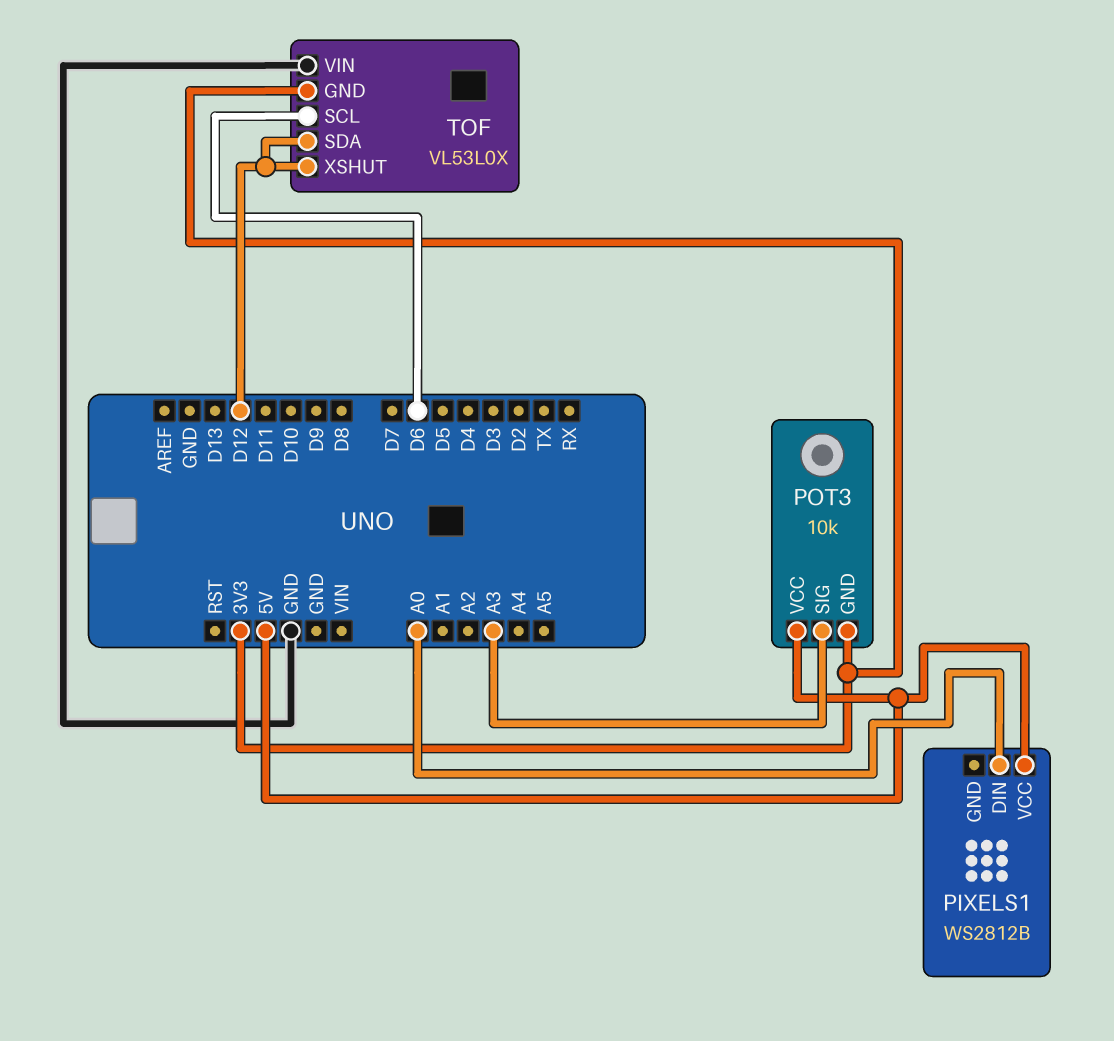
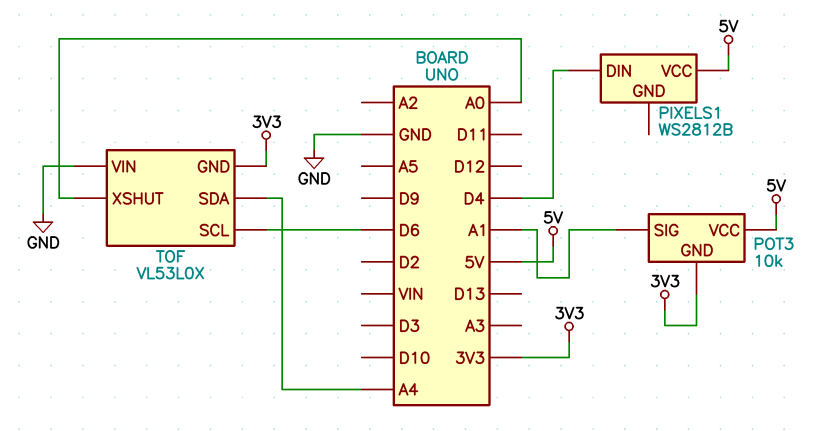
PIXELS1 pin DIN: A0 -> D4
POT3 pin SIG: A3 -> A1
TOF pin SDA: D12 -> A4
TOF pin XSHUT: D12 -> A0

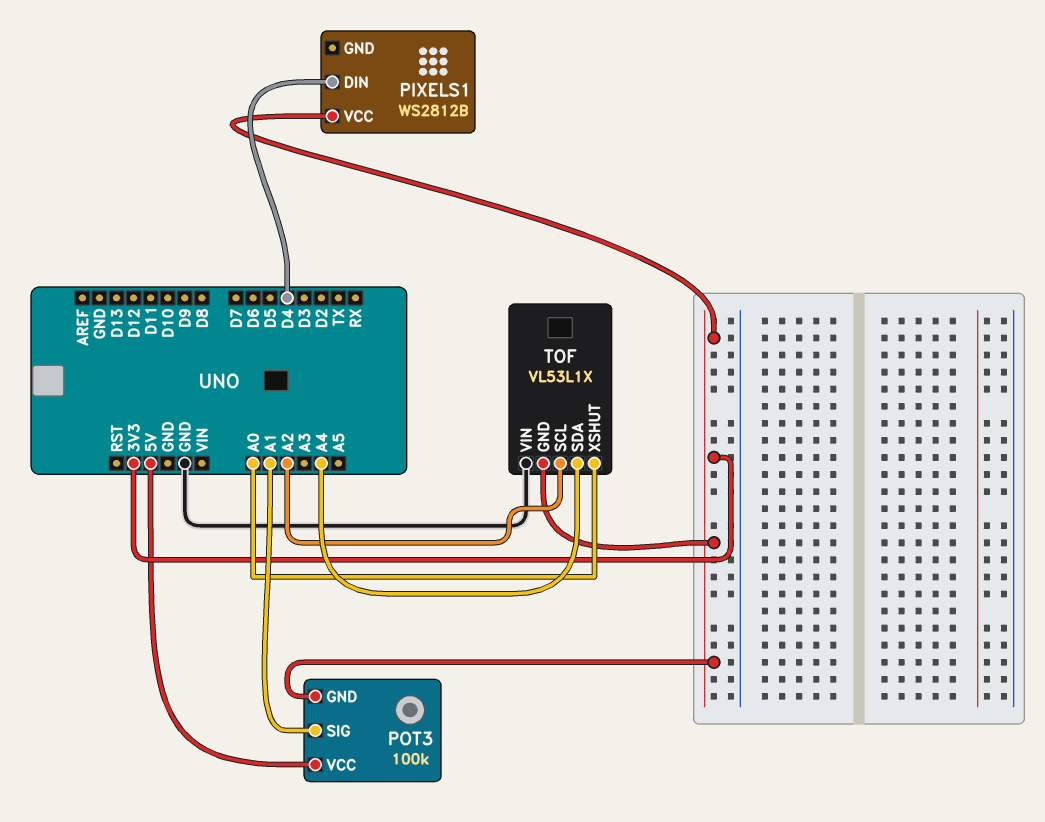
PIXELS1 pin VCC: 5V -> 3V3
POT3: 10k -> 100k
TOF: VL53L0X -> VL53L1X
TOF pin SCL: D6 -> A2

